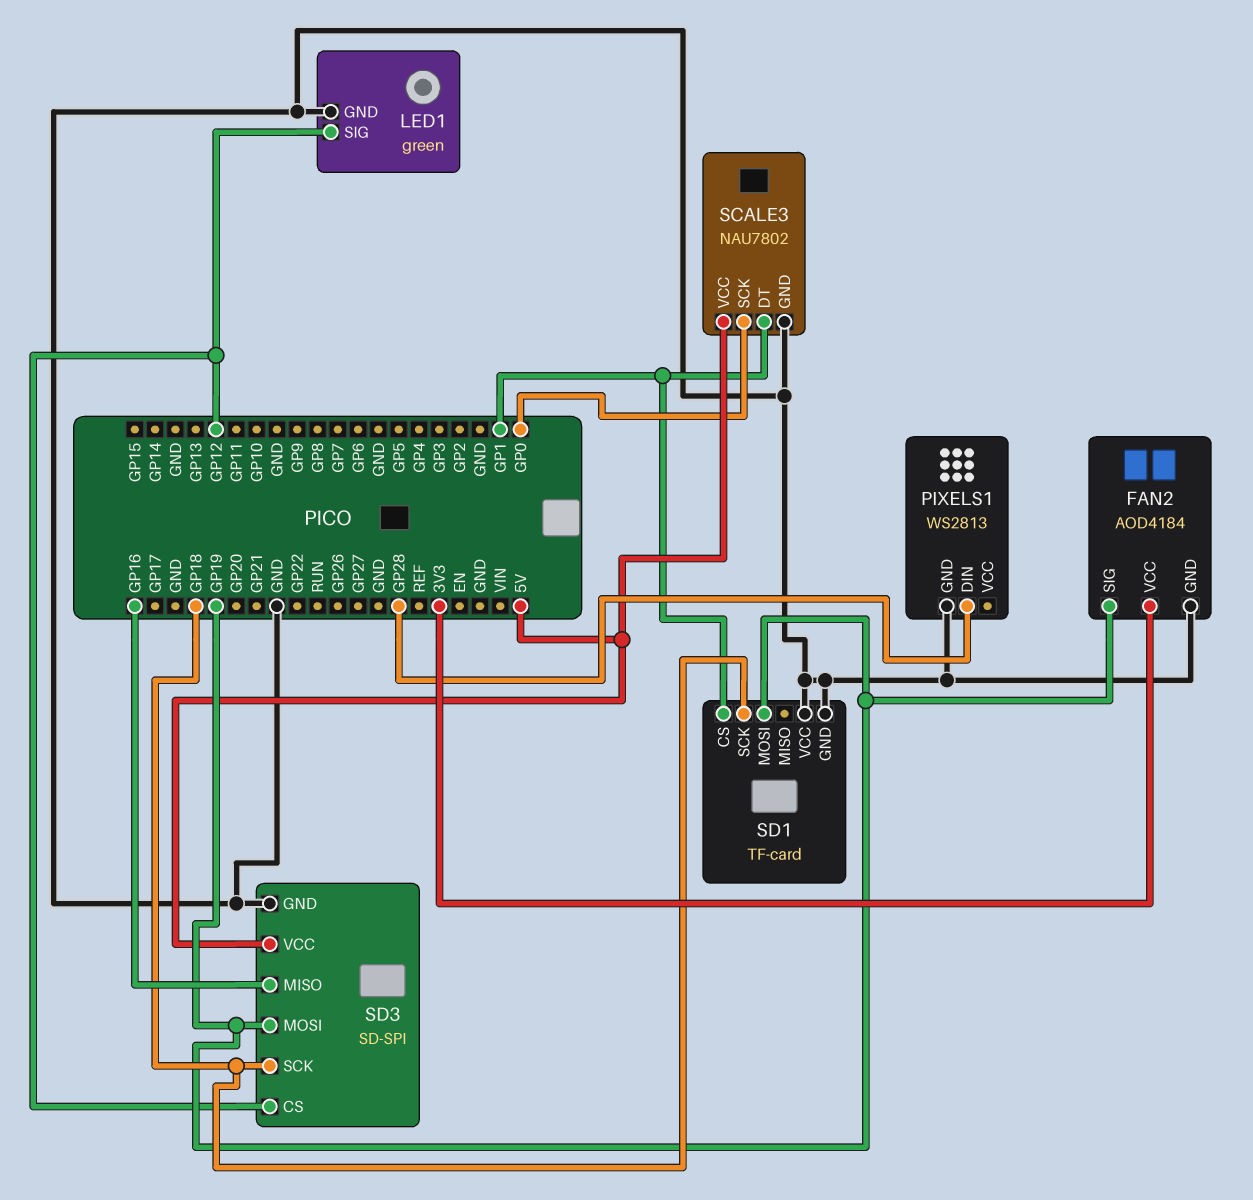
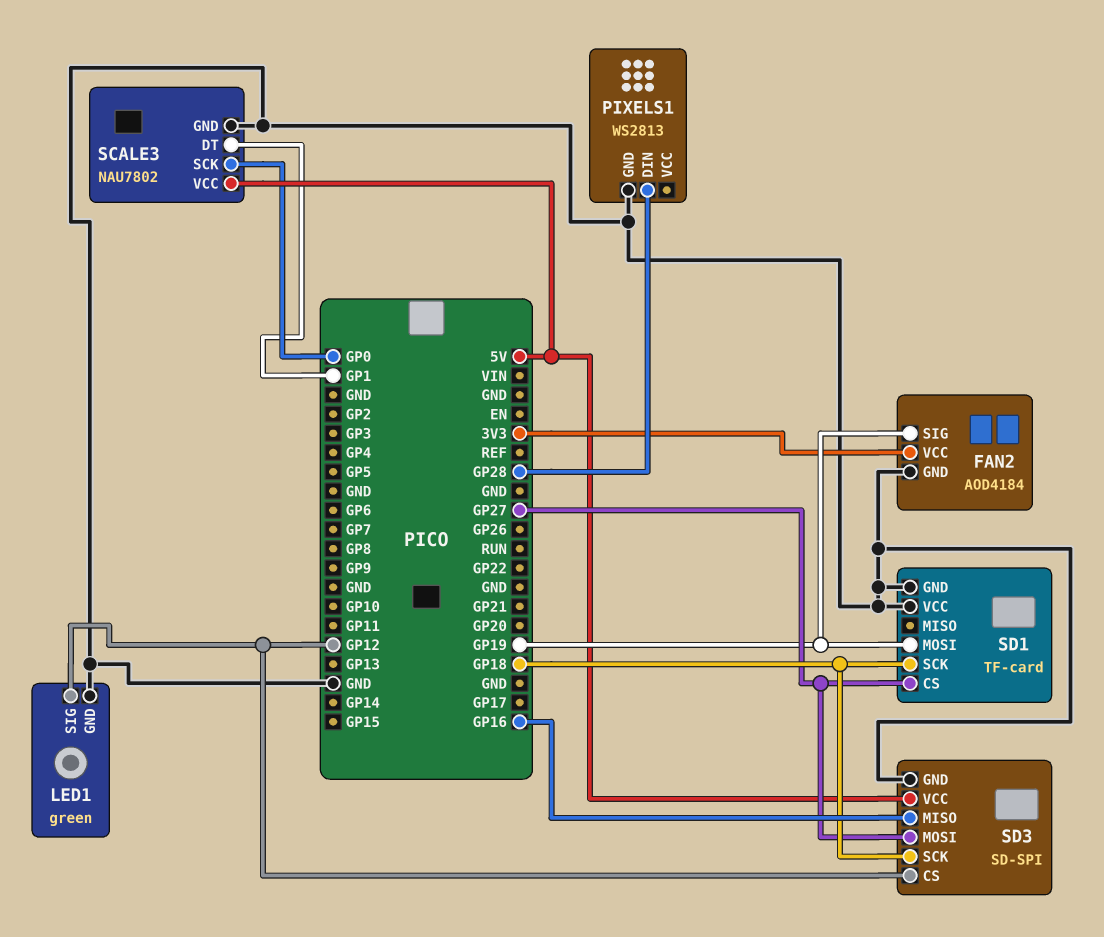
SD1 pin CS: GP1 -> GP27
SD3 pin MOSI: GP19 -> GP27

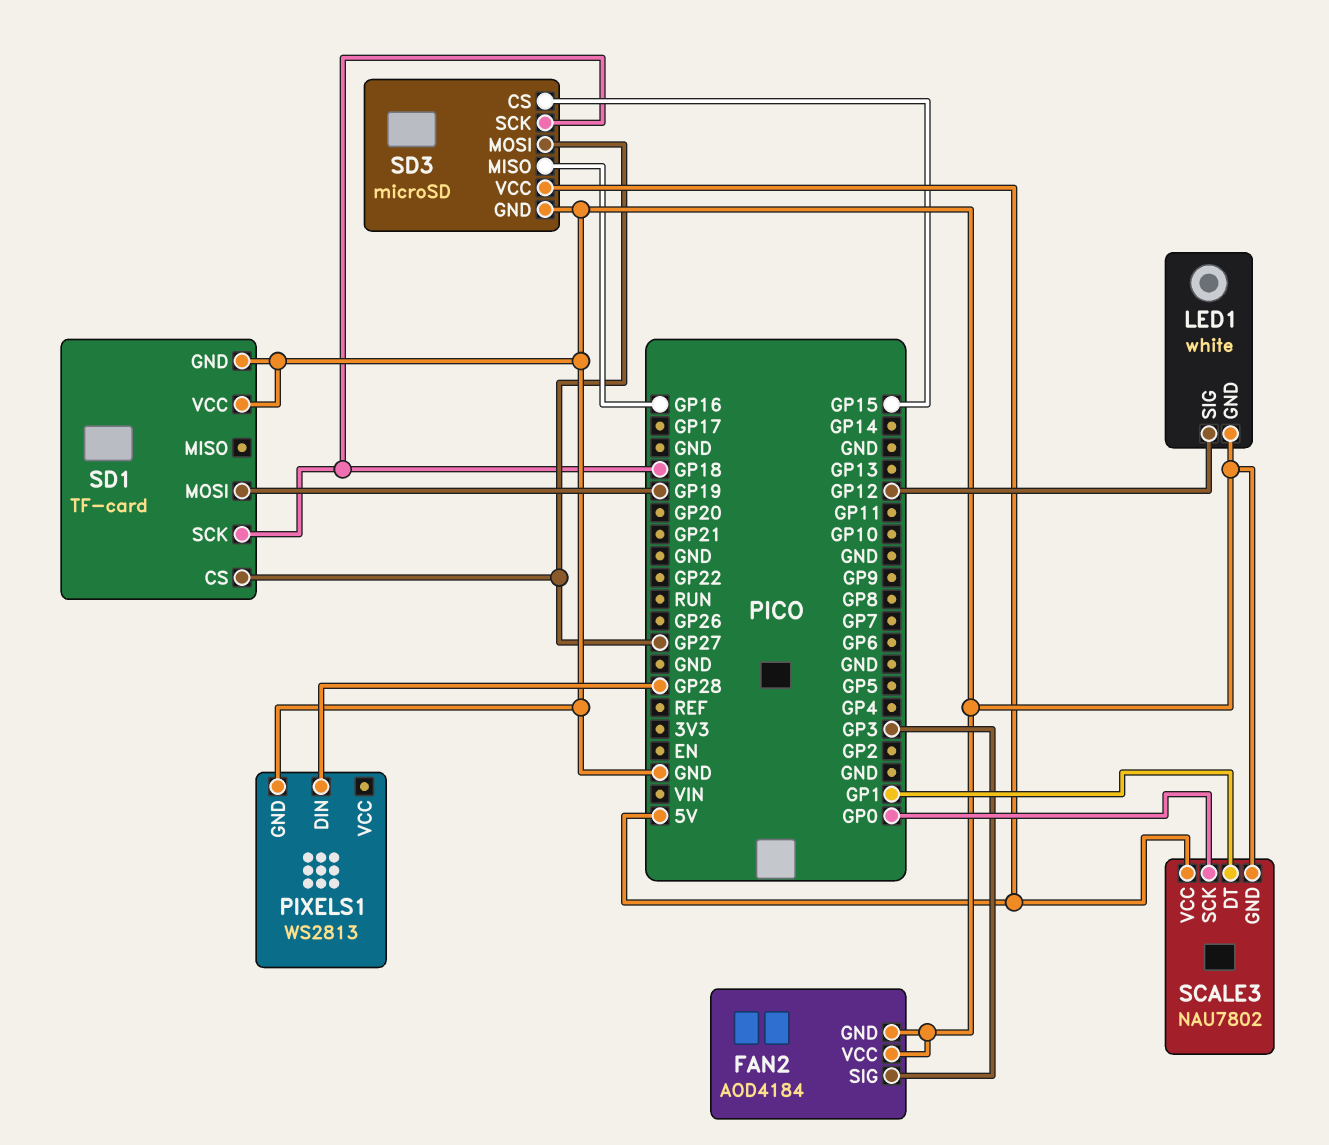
FAN2 pin SIG: GP19 -> GP3
FAN2 pin VCC: 3V3 -> GND
LED1: green -> white
SD3: SD-SPI -> microSD
SD3 pin CS: GP12 -> GP15

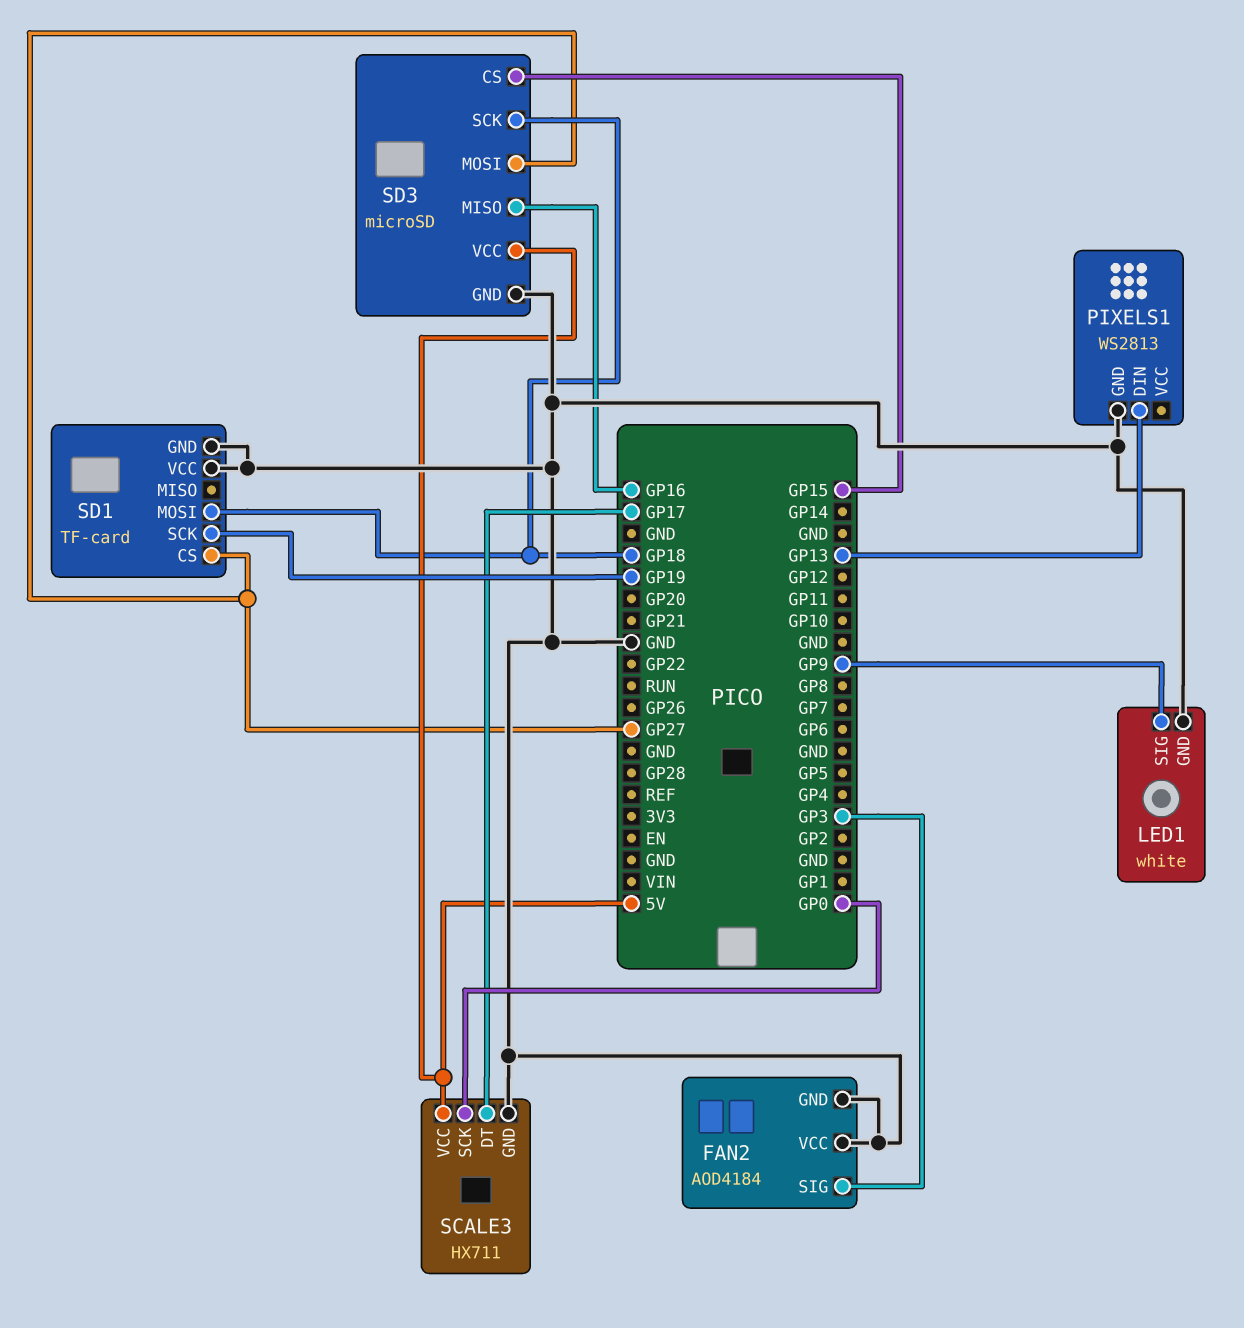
LED1 pin SIG: GP12 -> GP9
PIXELS1 pin DIN: GP28 -> GP13
SCALE3: NAU7802 -> HX711
SCALE3 pin DT: GP1 -> GP17
SD1 pin MOSI: GP19 -> GP18
SD1 pin SCK: GP18 -> GP19

